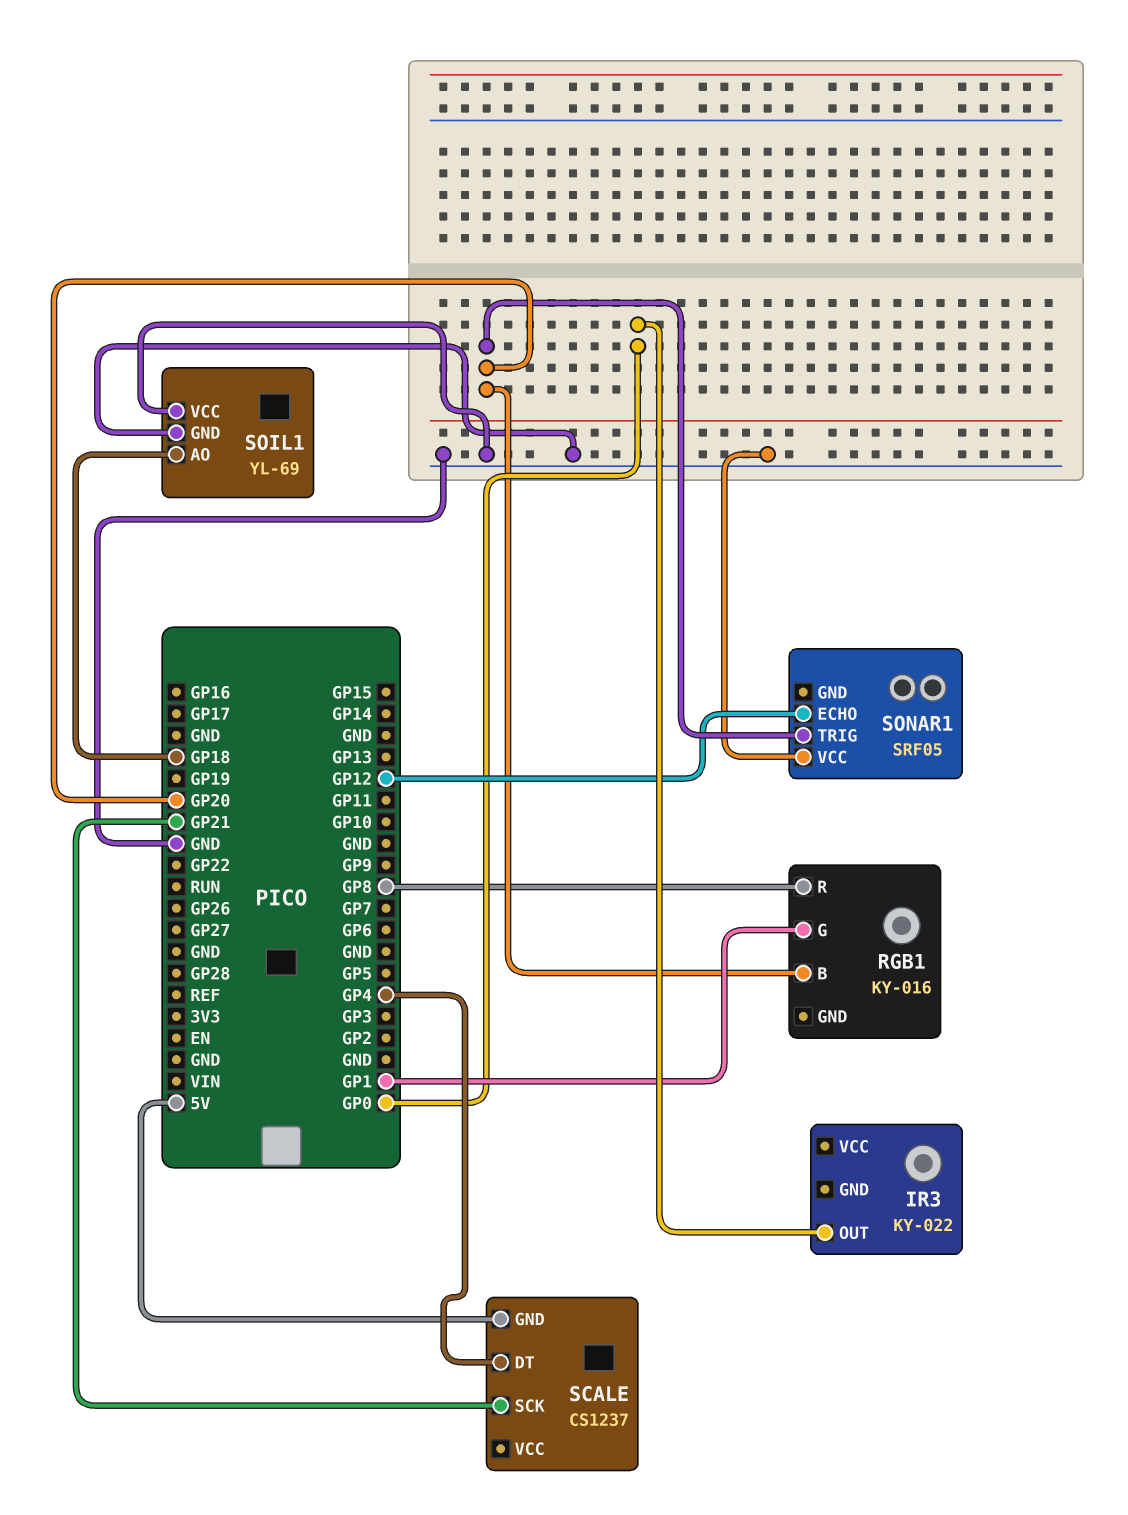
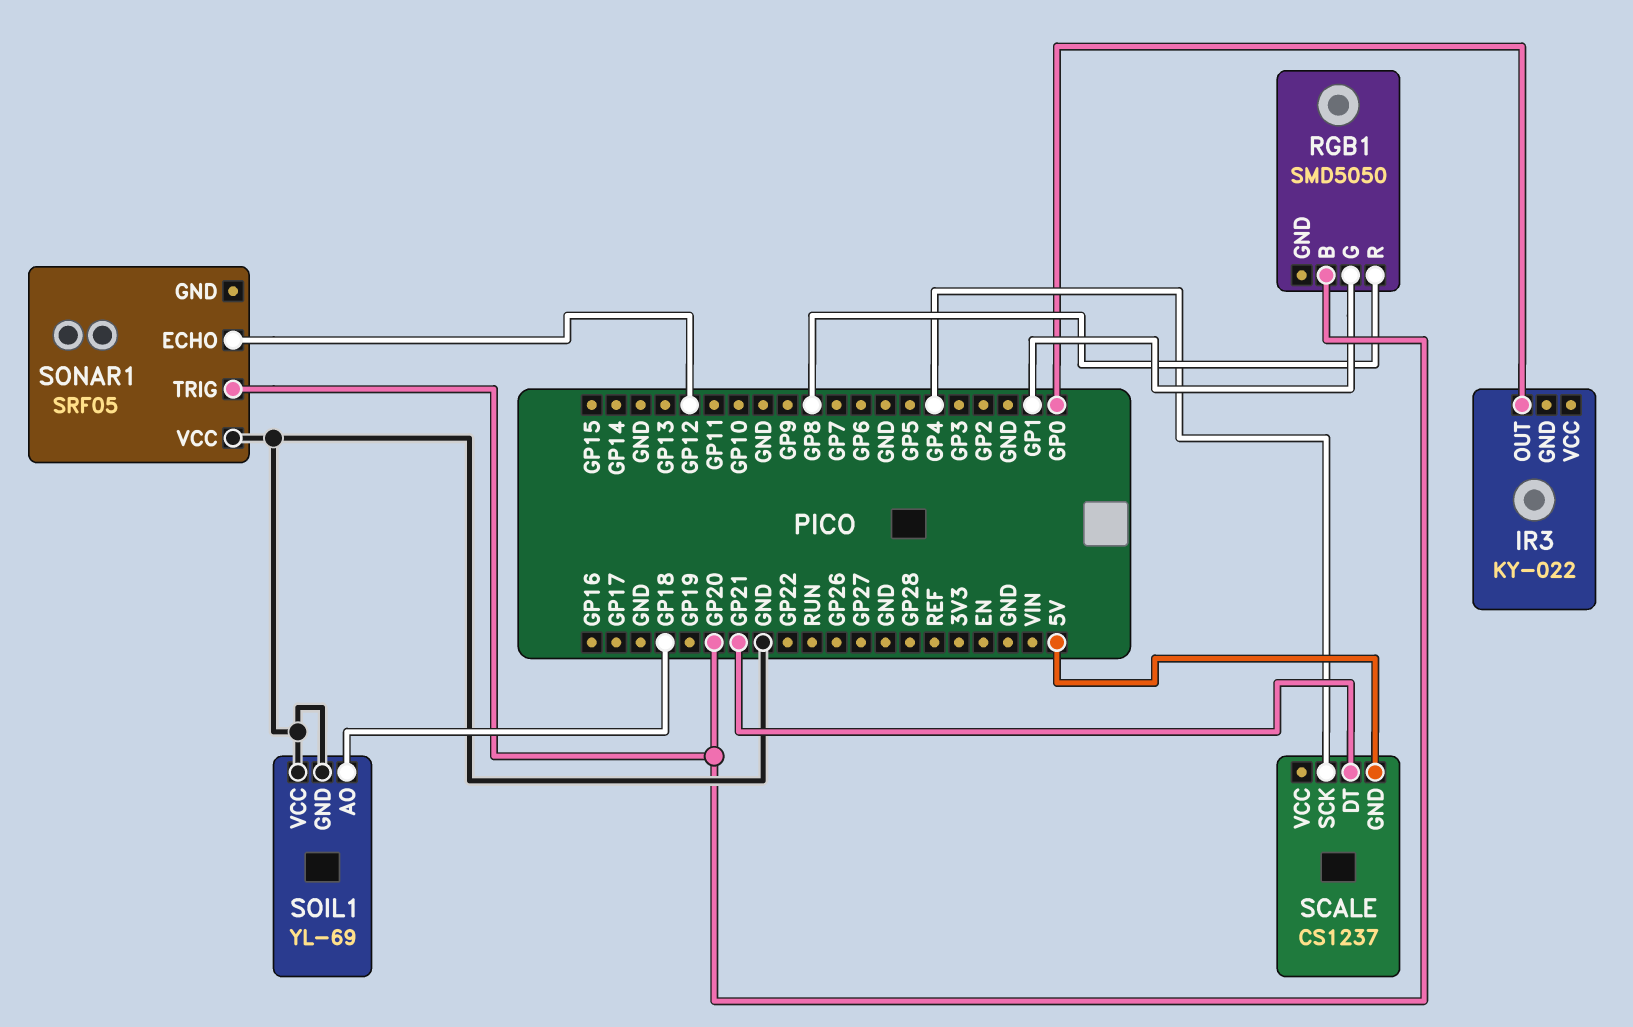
RGB1: KY-016 -> SMD5050
SCALE pin DT: GP4 -> GP21
SCALE pin SCK: GP21 -> GP4

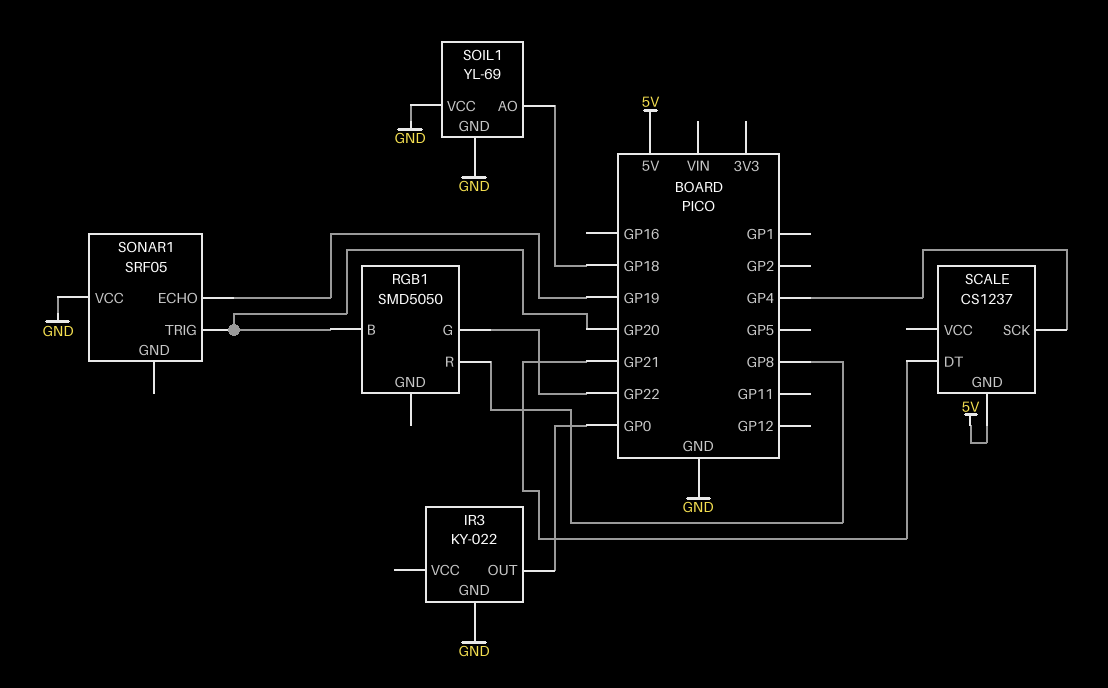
IR3 pin GND: none -> GND
RGB1 pin G: GP1 -> GP22
SONAR1 pin ECHO: GP12 -> GP19

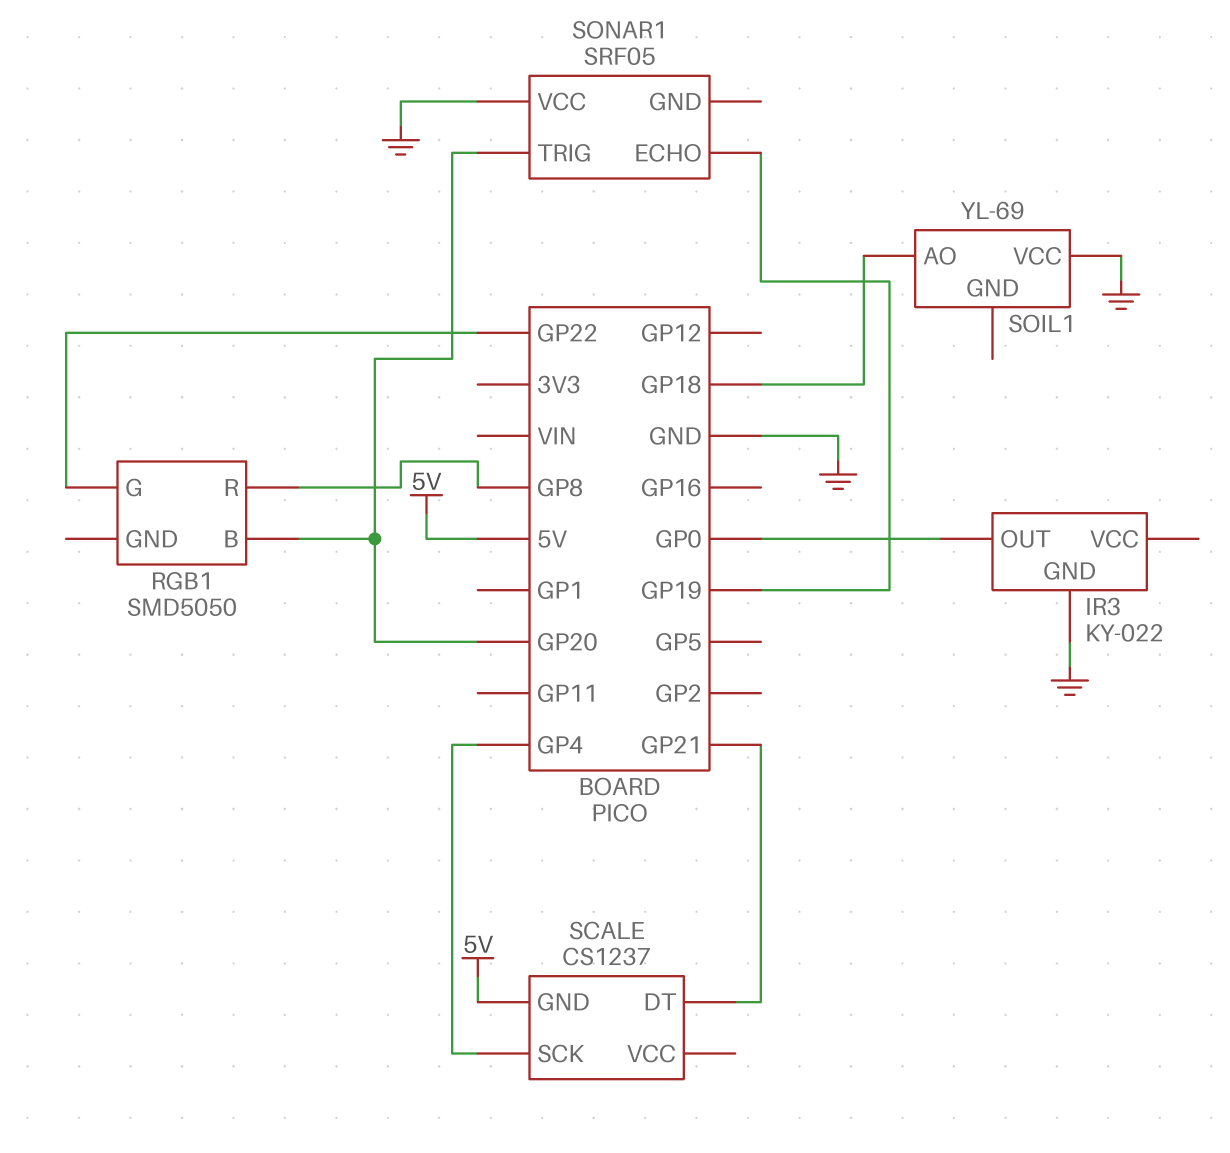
SOIL1 pin GND: GND -> none

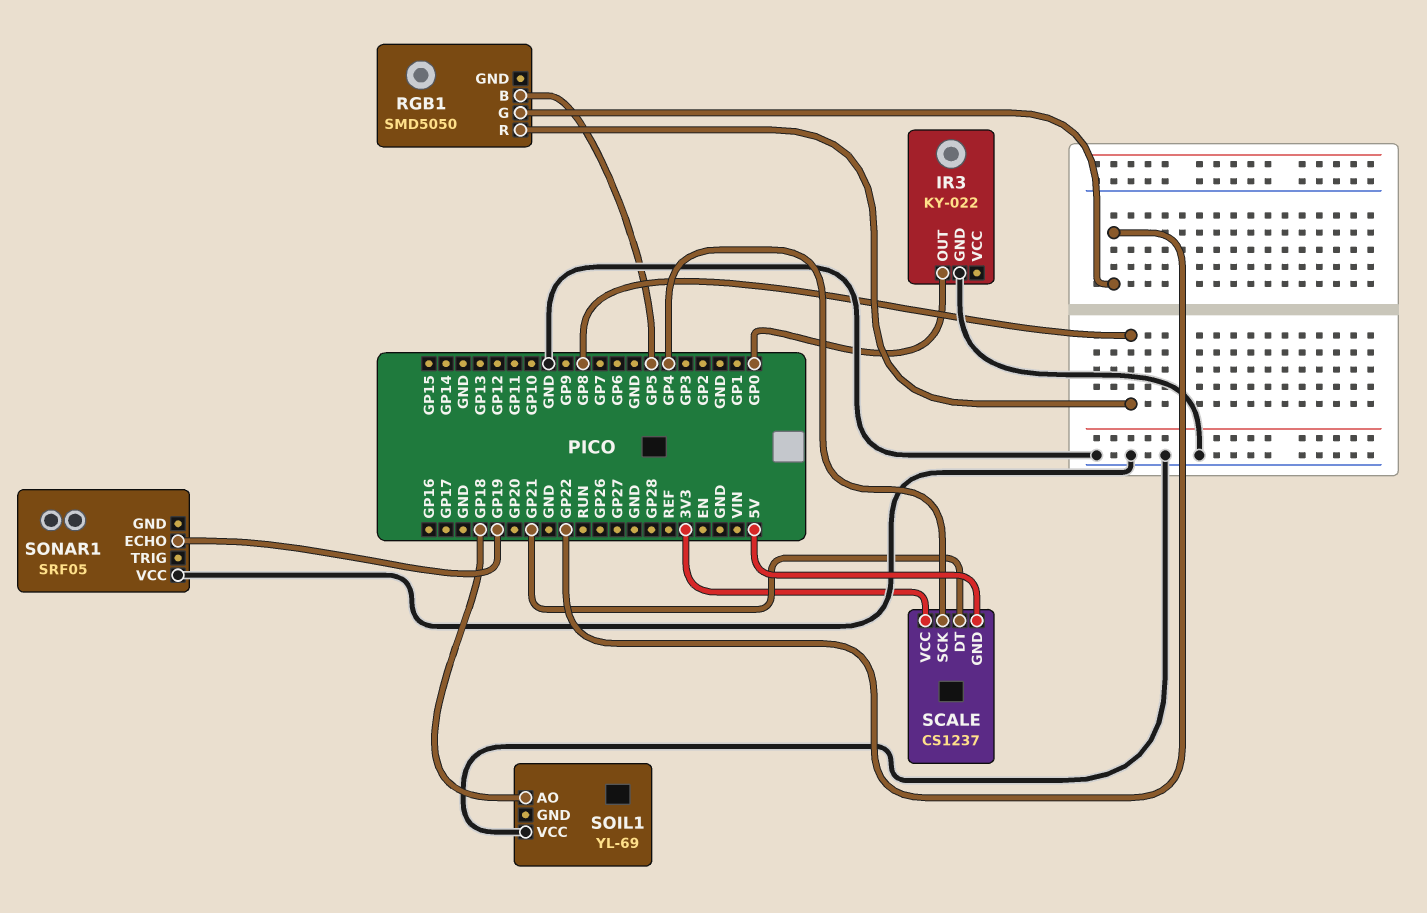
RGB1 pin B: GP20 -> GP5
SCALE pin VCC: none -> 3V3
SONAR1 pin TRIG: GP20 -> none

